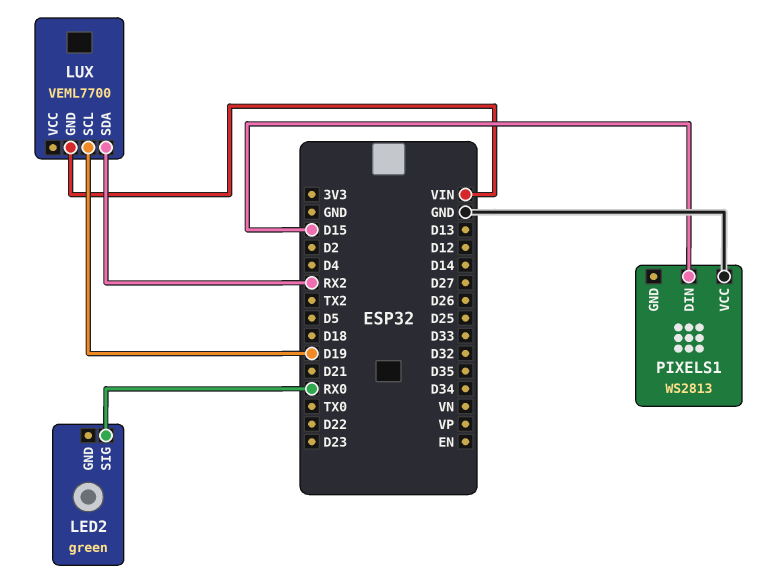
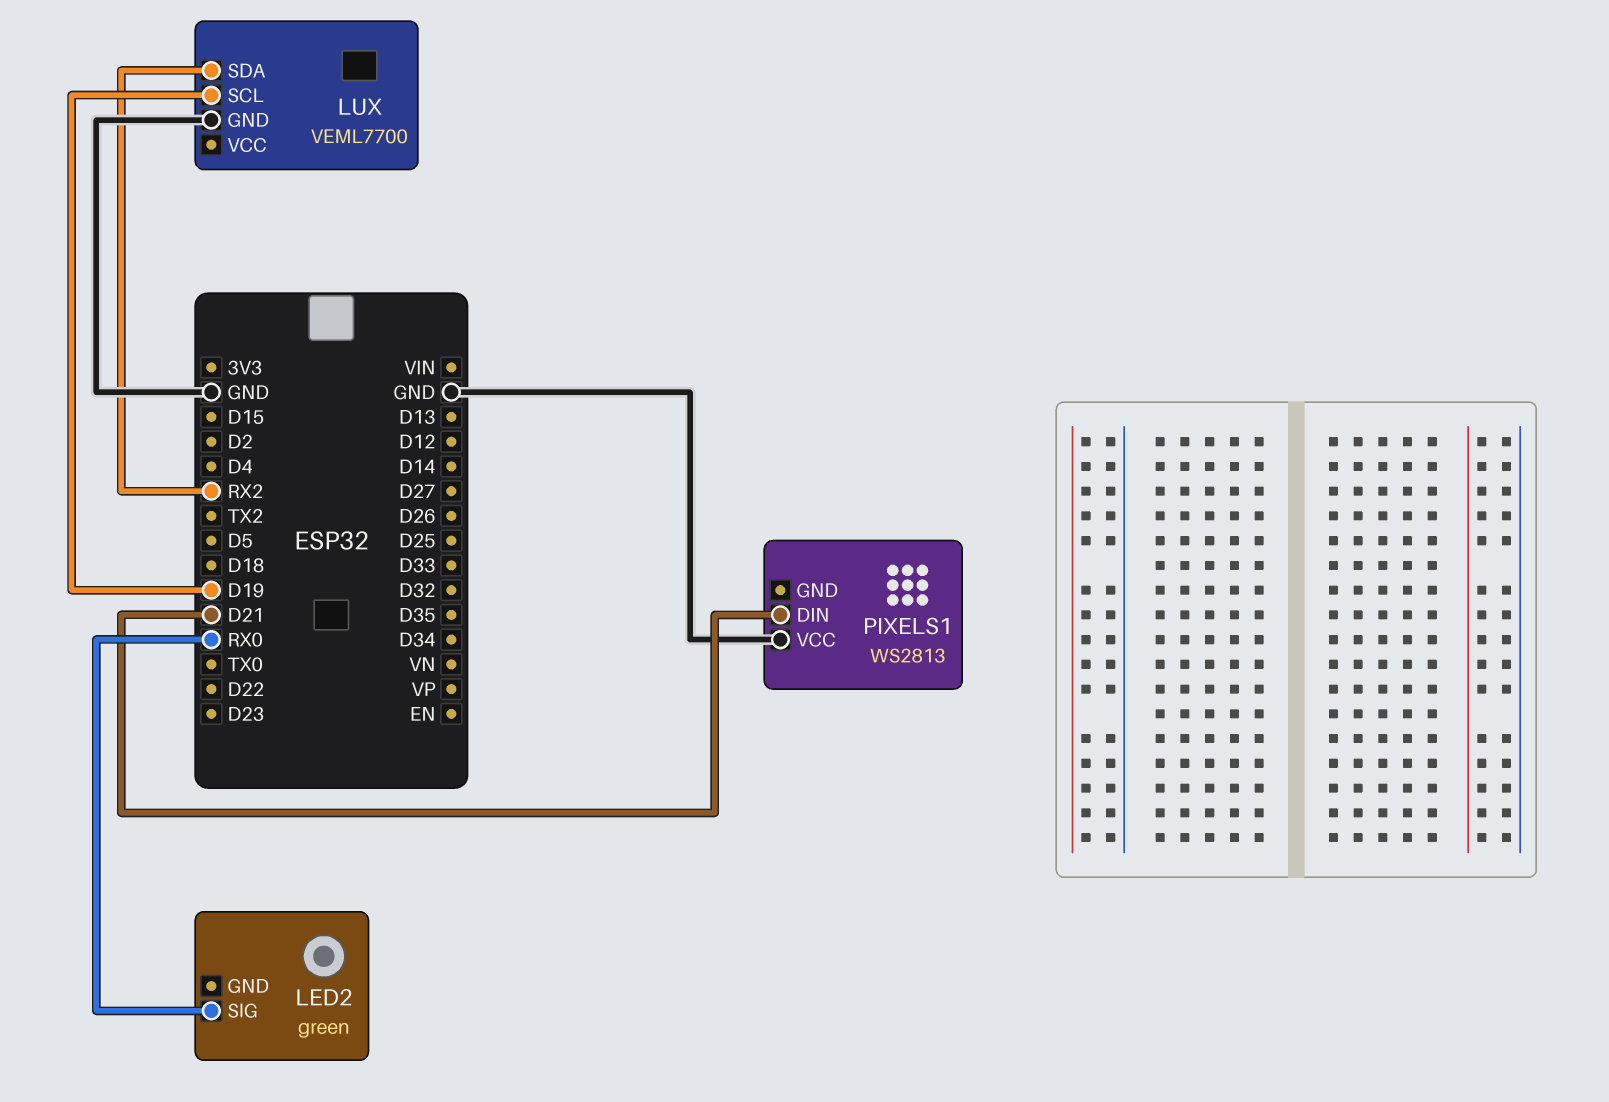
LUX pin GND: VIN -> GND
PIXELS1 pin DIN: D15 -> D21

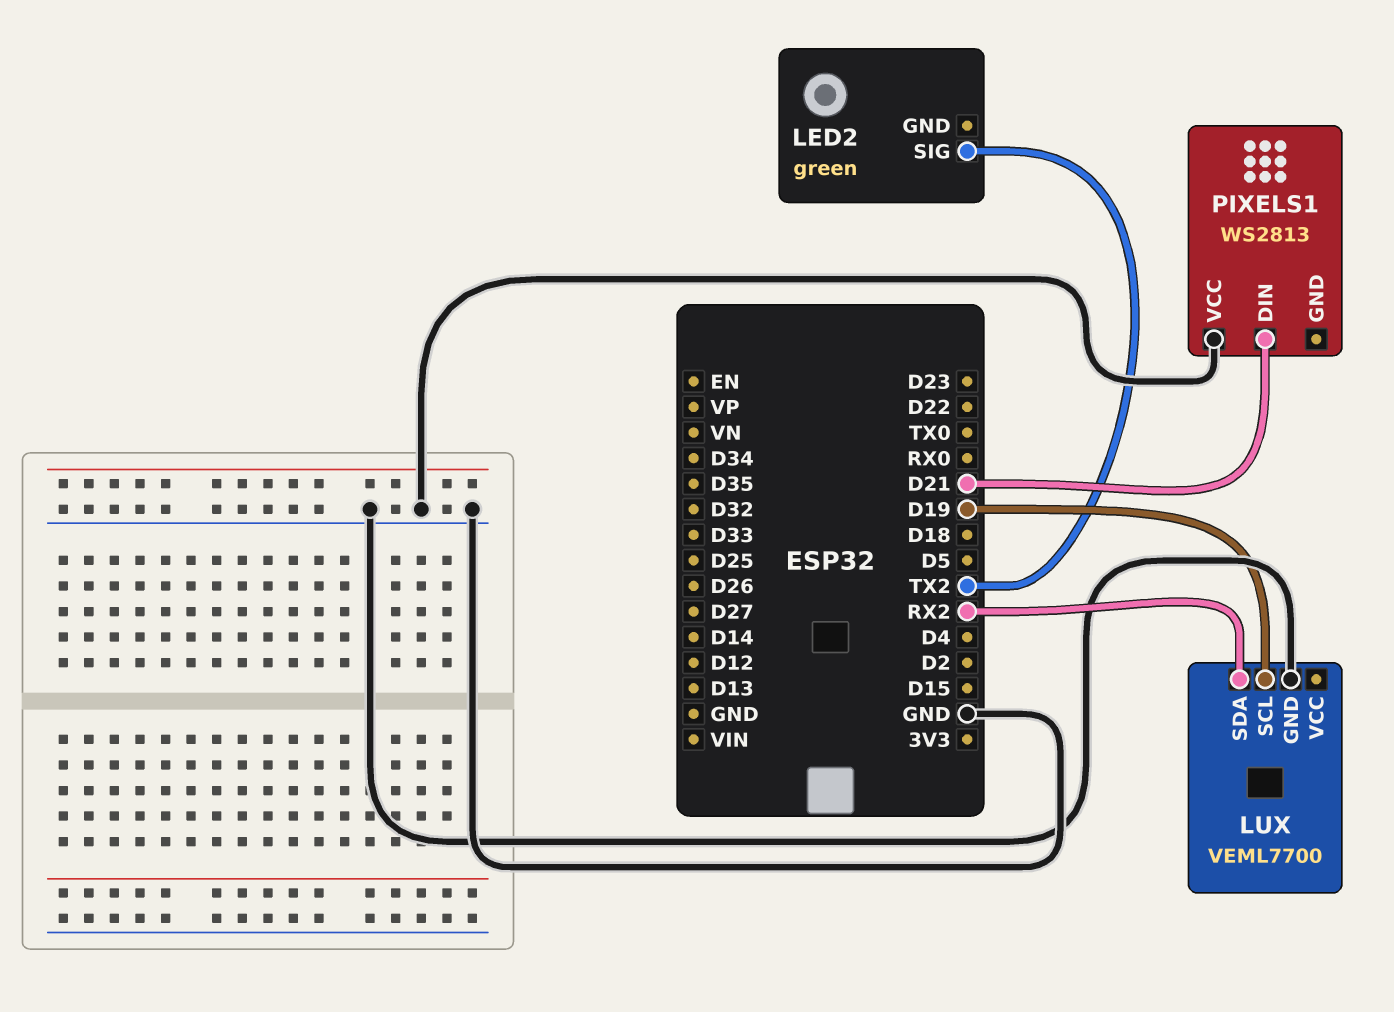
LED2 pin SIG: RX0 -> TX2

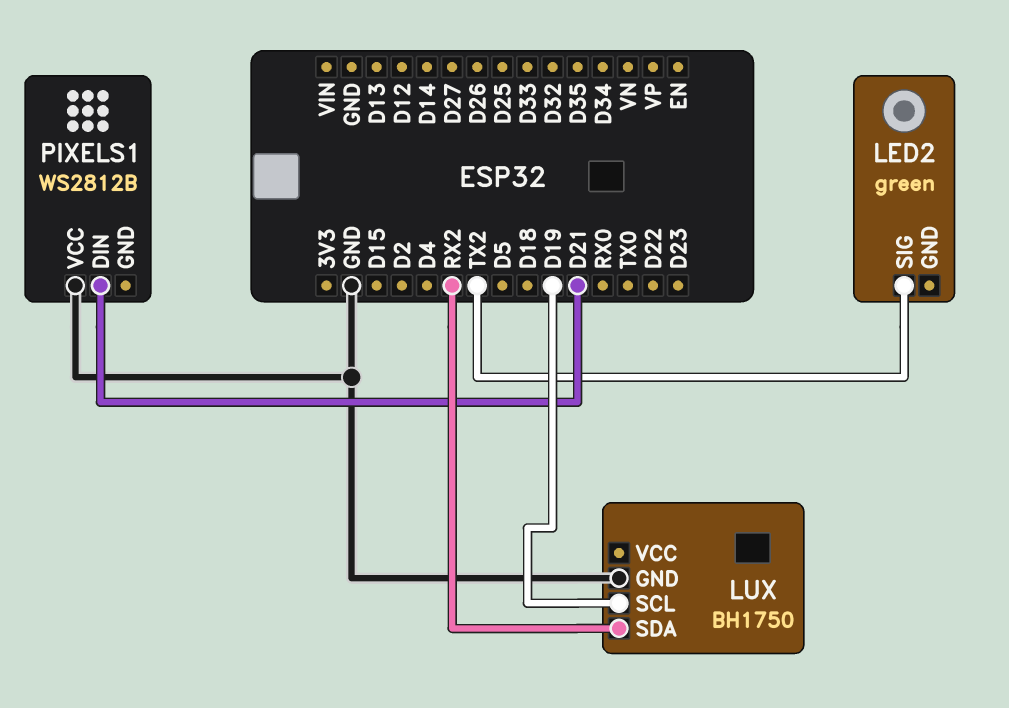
LUX: VEML7700 -> BH1750
PIXELS1: WS2813 -> WS2812B

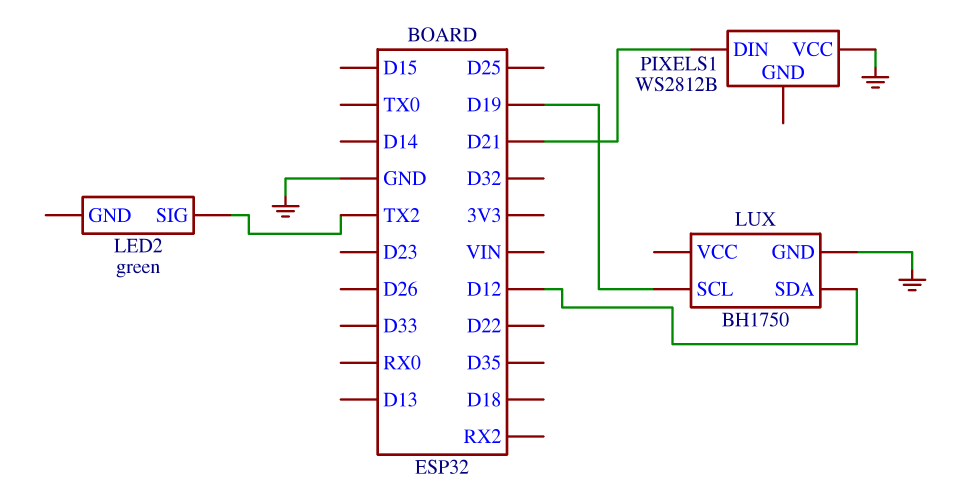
LUX pin SDA: RX2 -> D12

